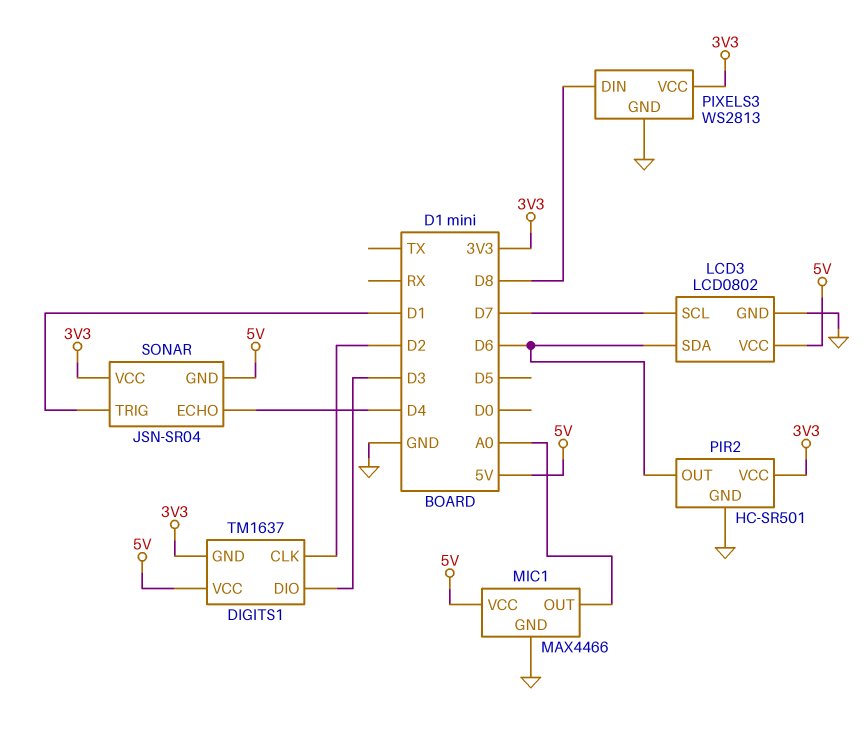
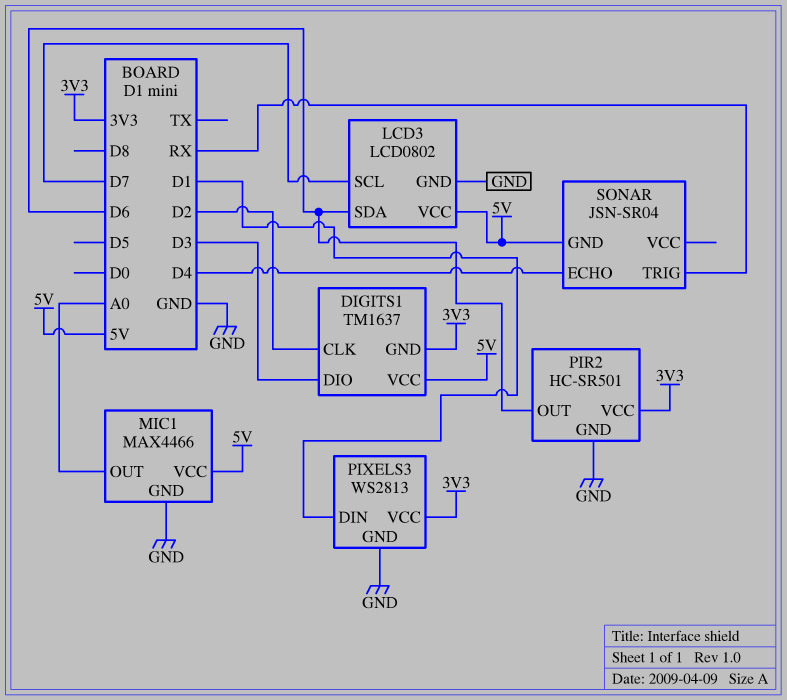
PIXELS3 pin DIN: D8 -> D1
SONAR pin TRIG: D1 -> RX
SONAR pin VCC: 3V3 -> none

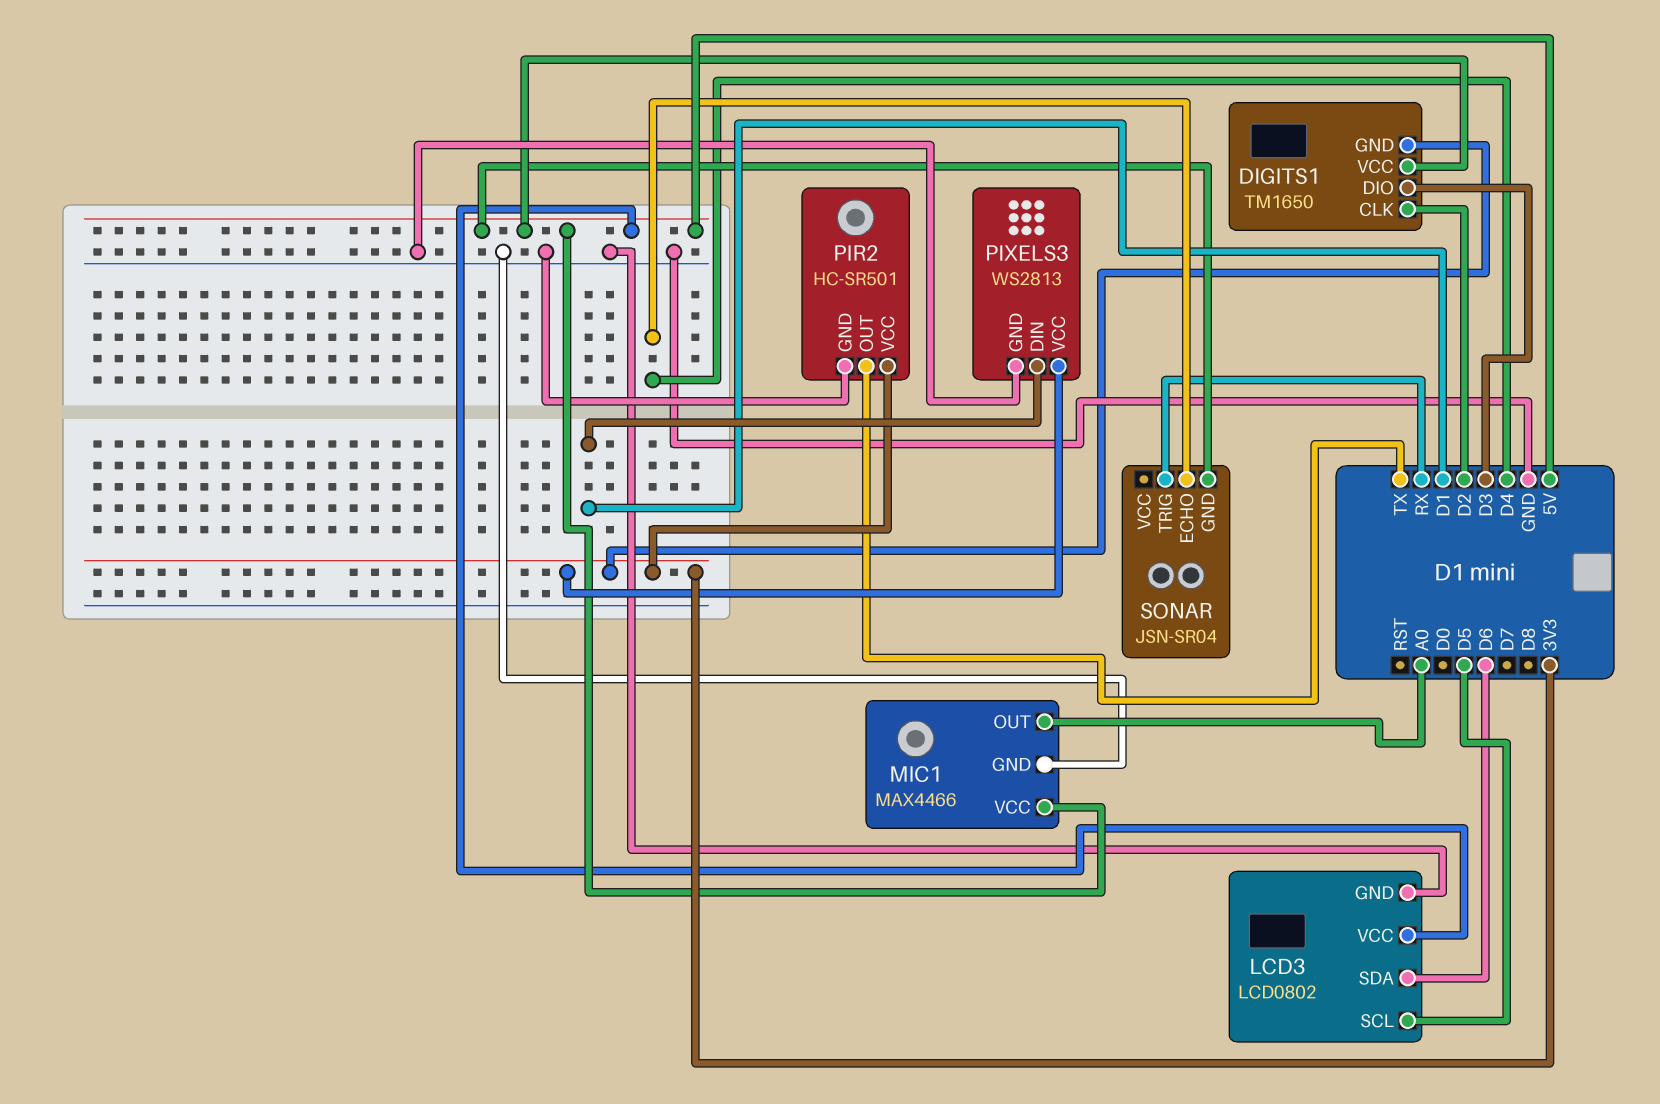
DIGITS1: TM1637 -> TM1650
LCD3 pin SCL: D7 -> D5
PIR2 pin OUT: D6 -> TX

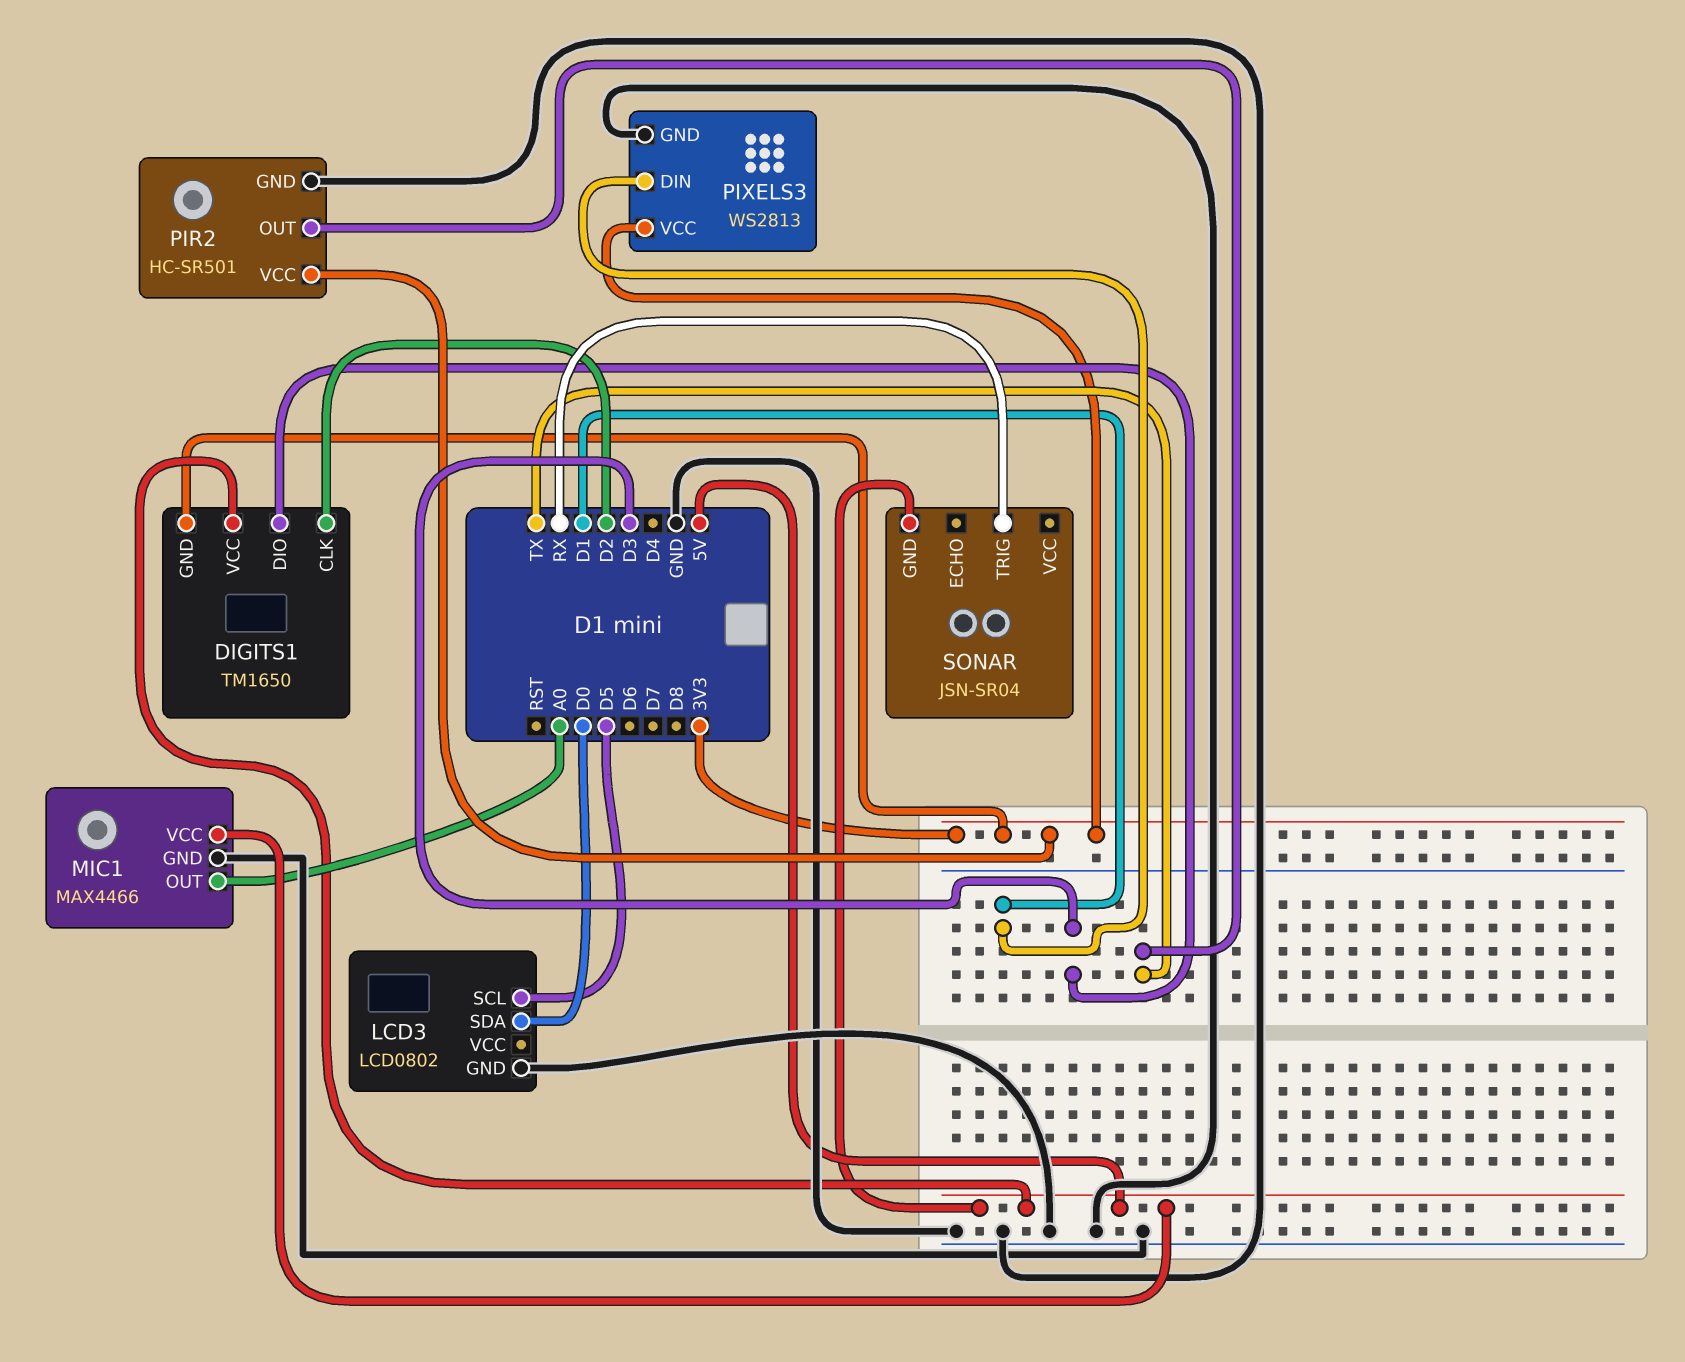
LCD3 pin SDA: D6 -> D0
LCD3 pin VCC: 5V -> none
SONAR pin ECHO: D4 -> none

